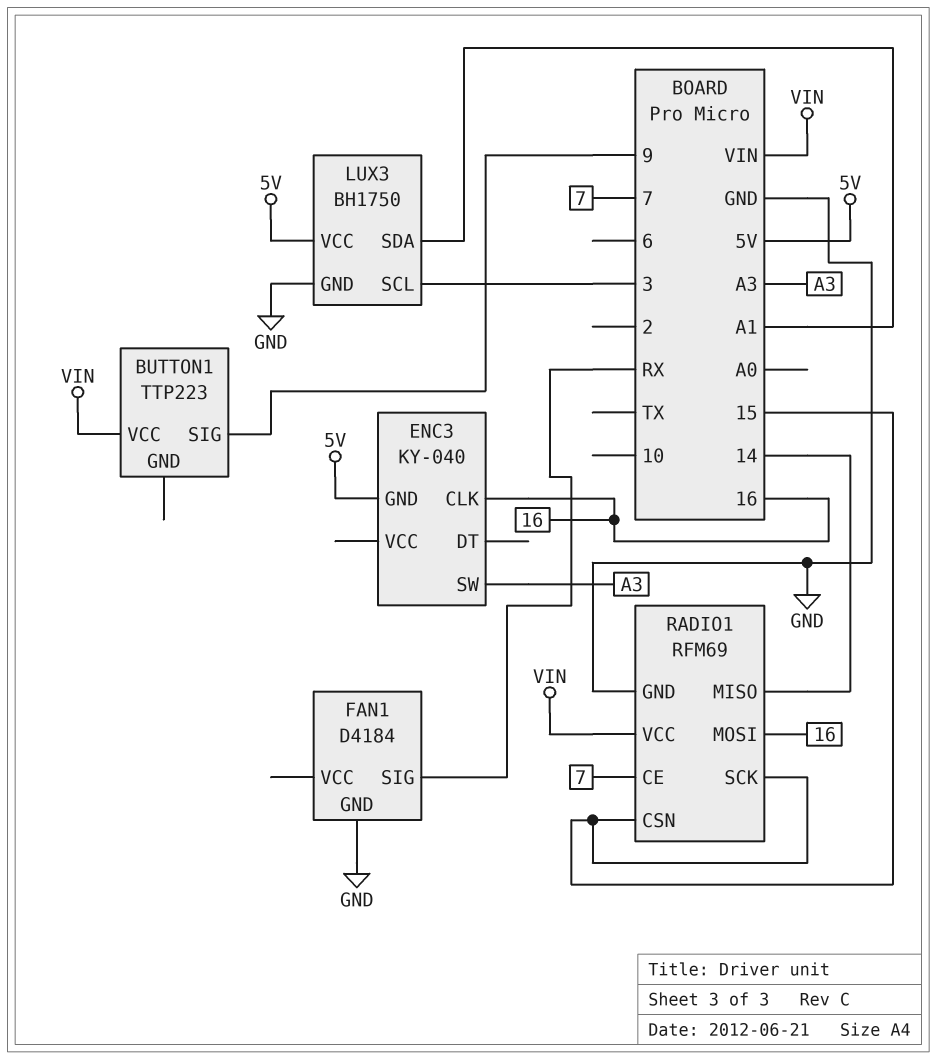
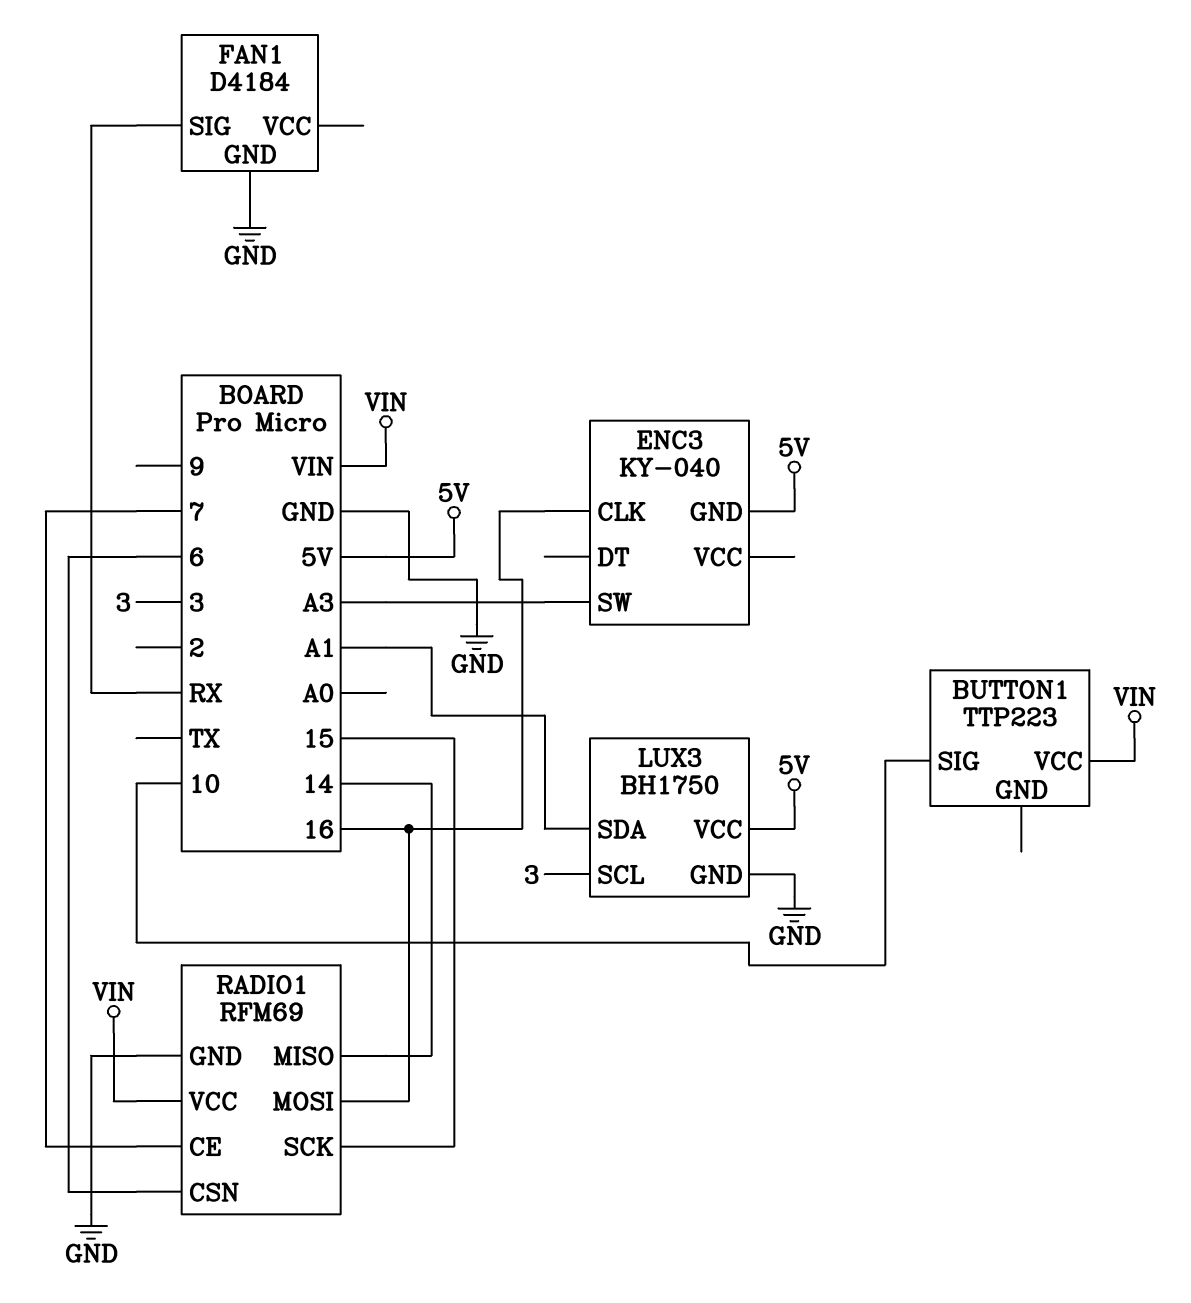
BUTTON1 pin SIG: 9 -> 10
RADIO1 pin CSN: 15 -> 6

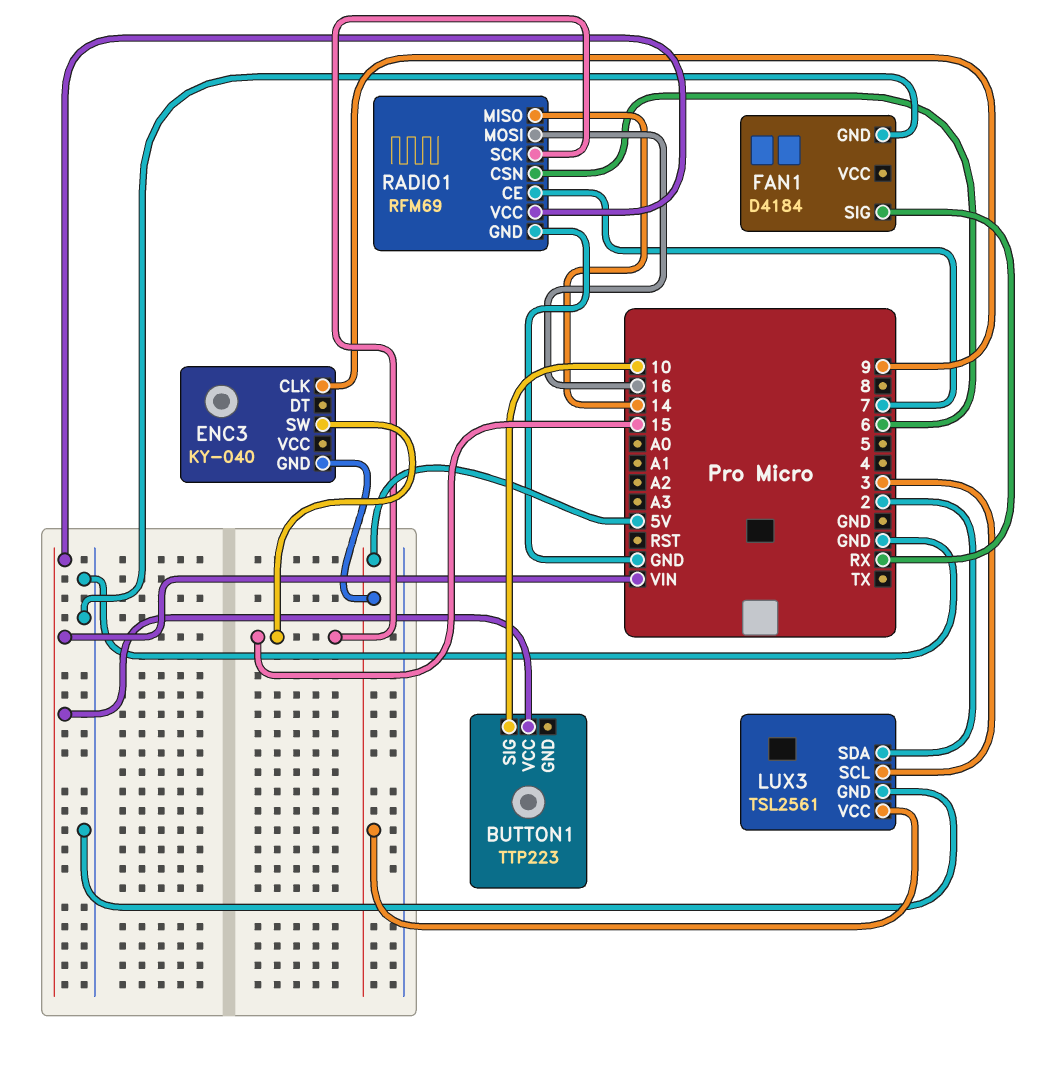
ENC3 pin CLK: 16 -> 9
ENC3 pin SW: A3 -> 15
LUX3: BH1750 -> TSL2561
LUX3 pin SDA: A1 -> 2

